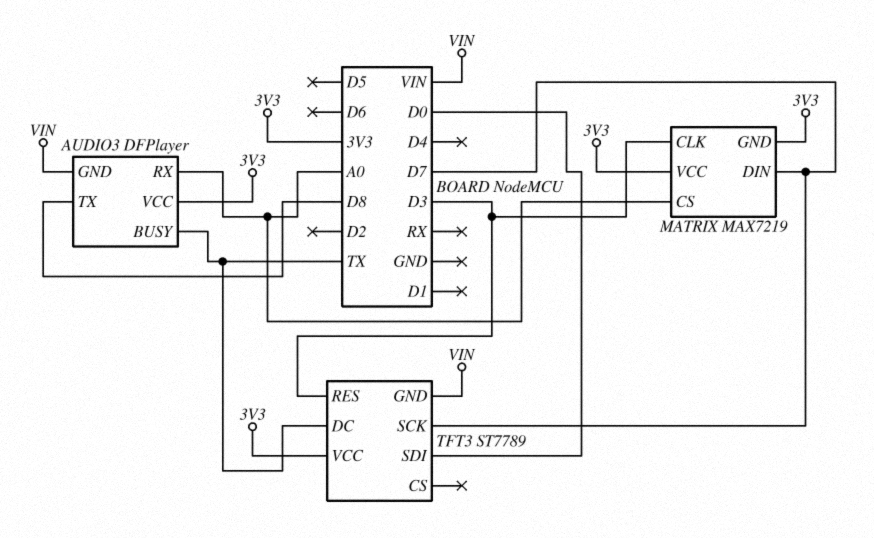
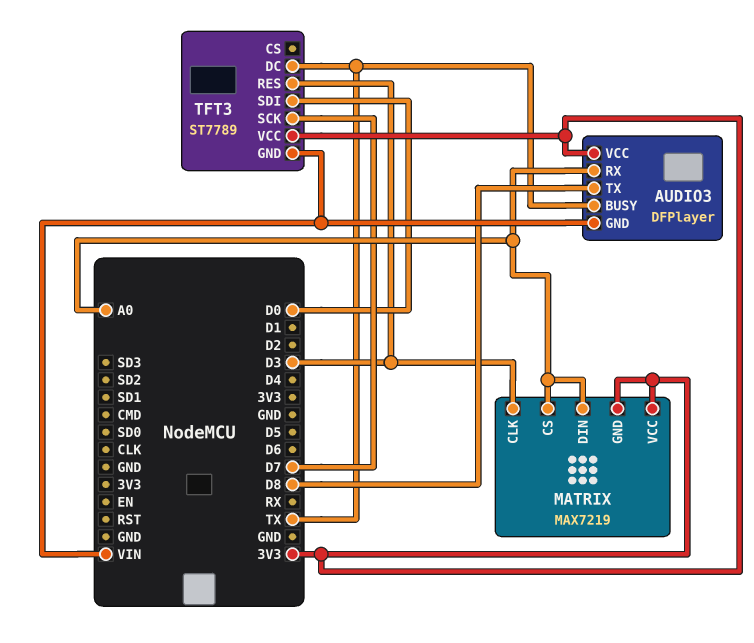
MATRIX pin DIN: D7 -> A0

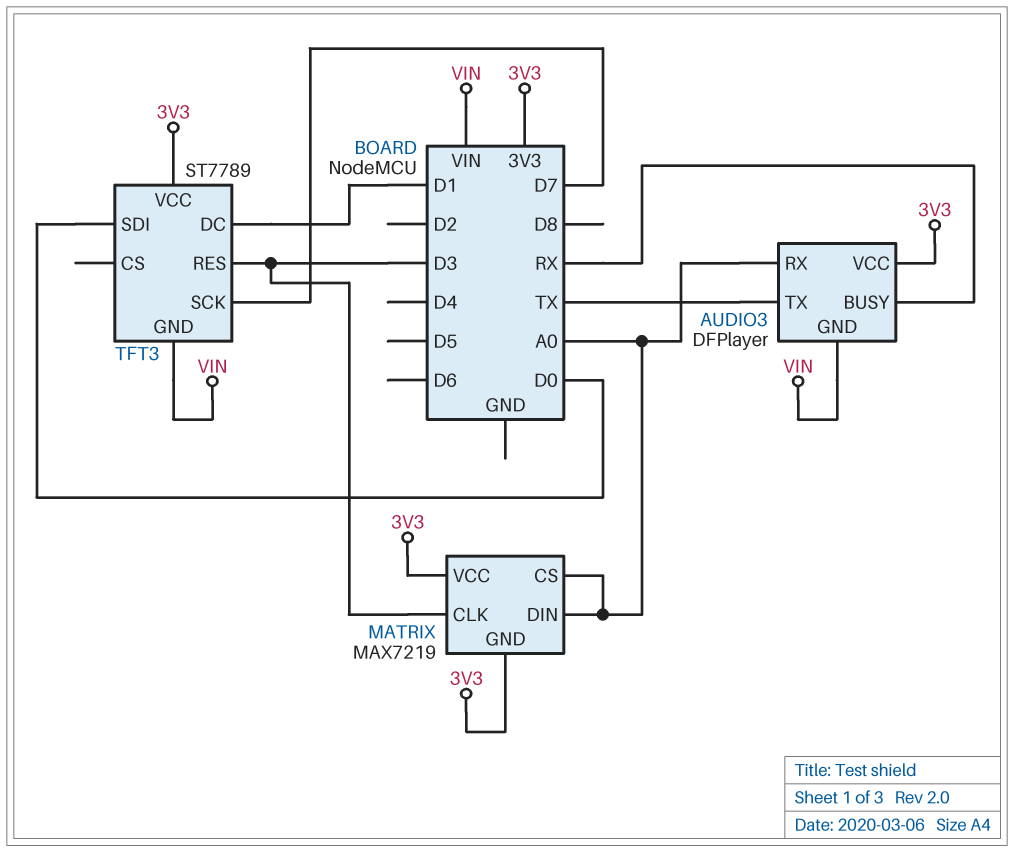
AUDIO3 pin BUSY: TX -> RX
AUDIO3 pin TX: D8 -> TX
TFT3 pin DC: TX -> D1

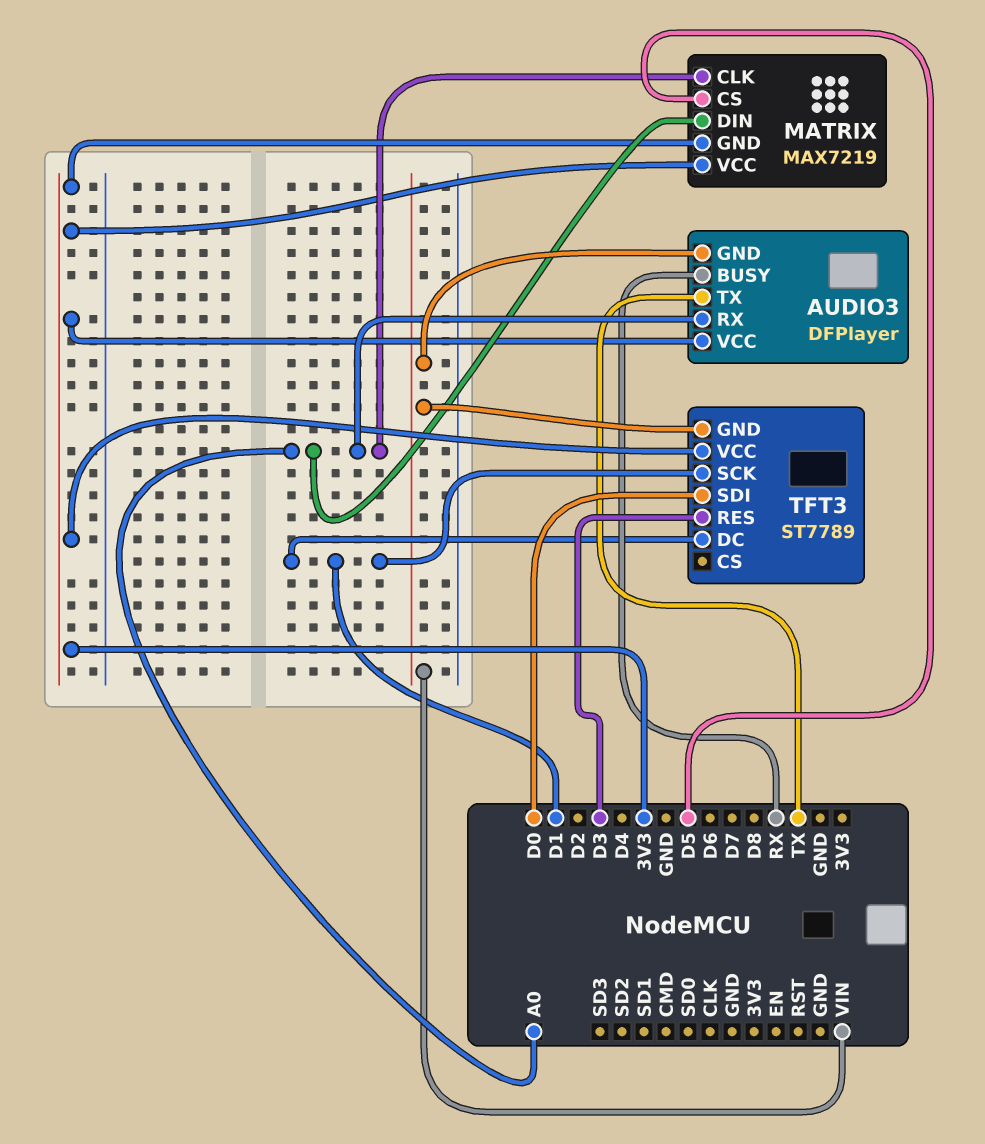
MATRIX pin CLK: D3 -> A0
MATRIX pin CS: A0 -> D5
TFT3 pin SCK: D7 -> D1

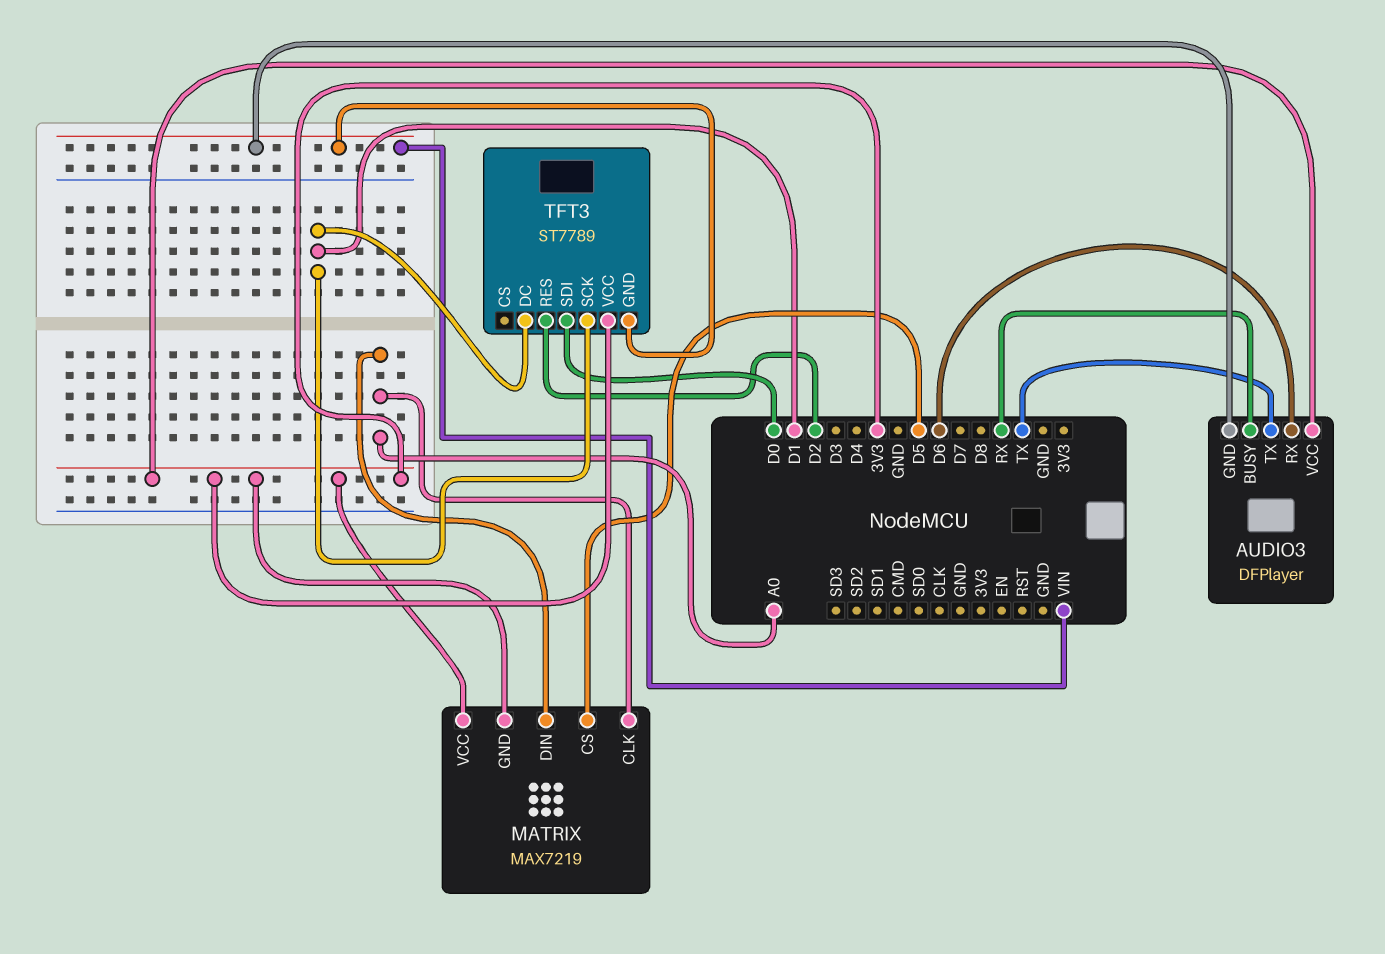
AUDIO3 pin RX: A0 -> D6
TFT3 pin RES: D3 -> D2

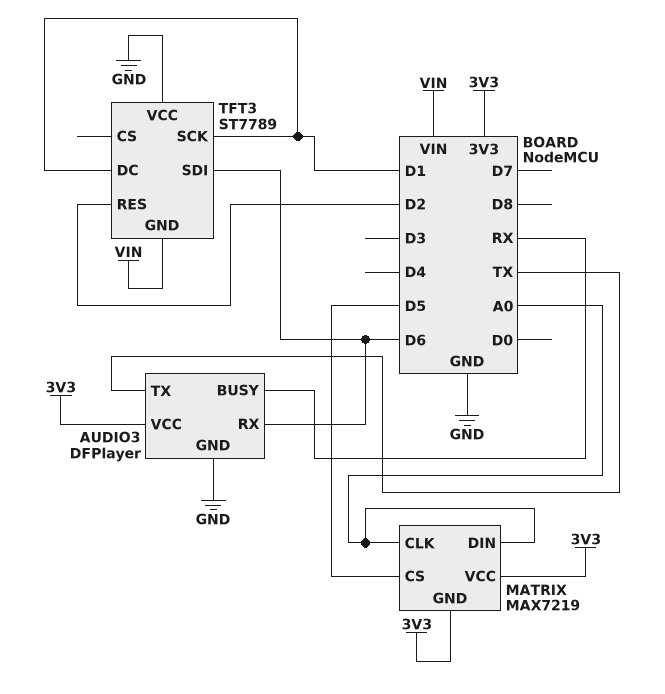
AUDIO3 pin GND: VIN -> GND
TFT3 pin SDI: D0 -> D6
TFT3 pin VCC: 3V3 -> GND

